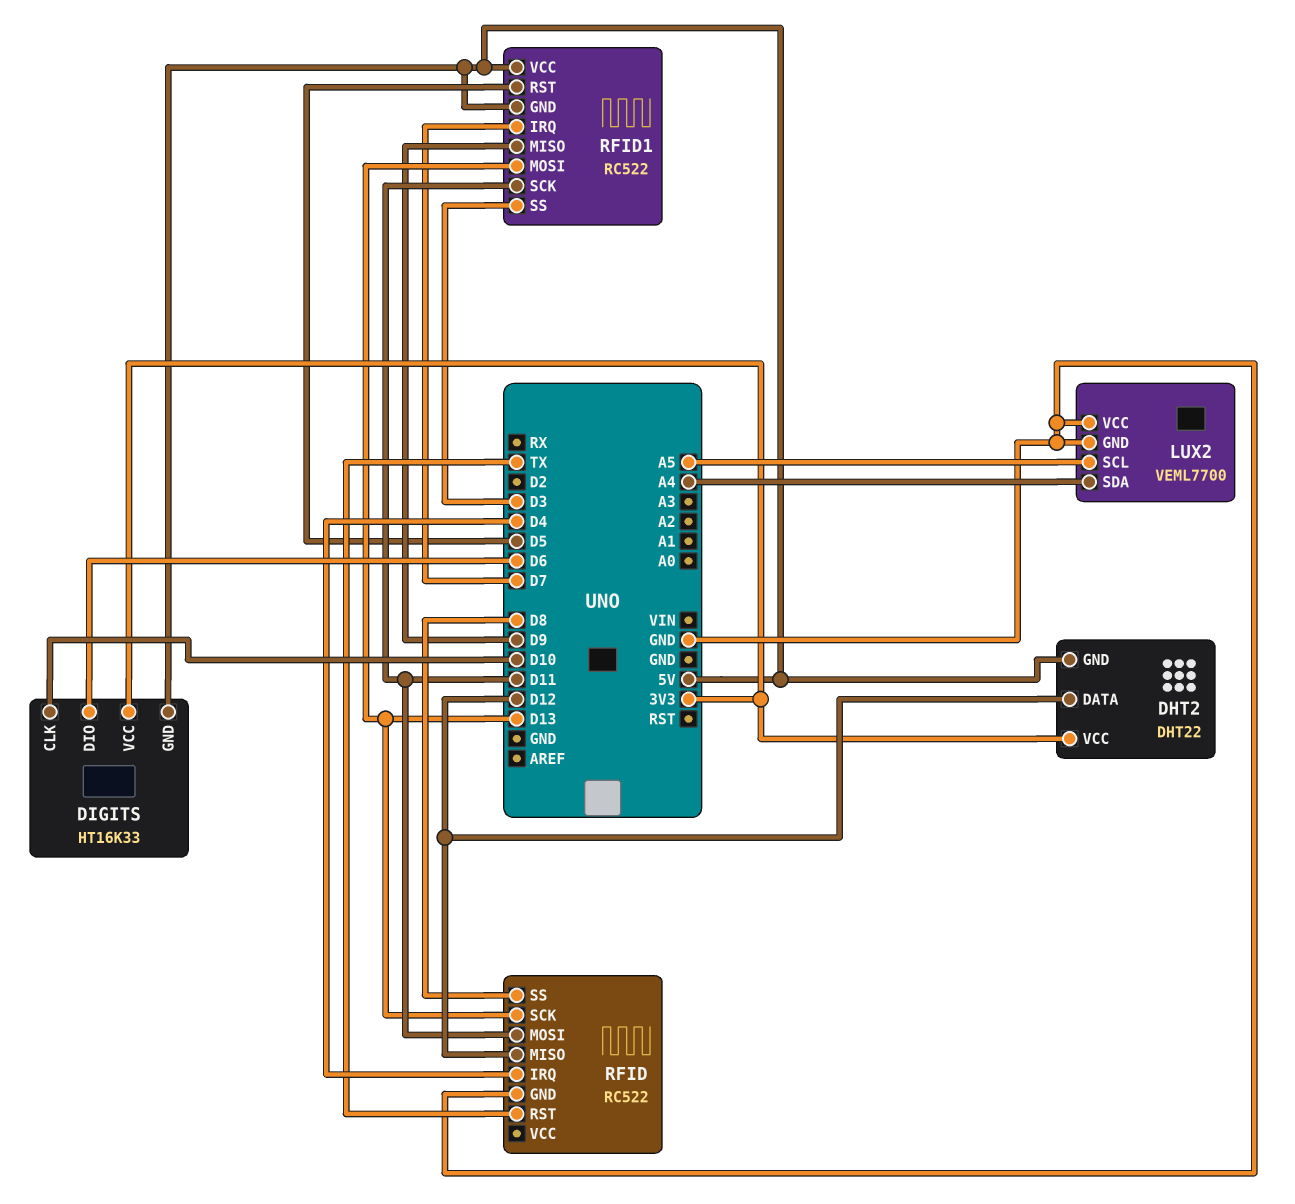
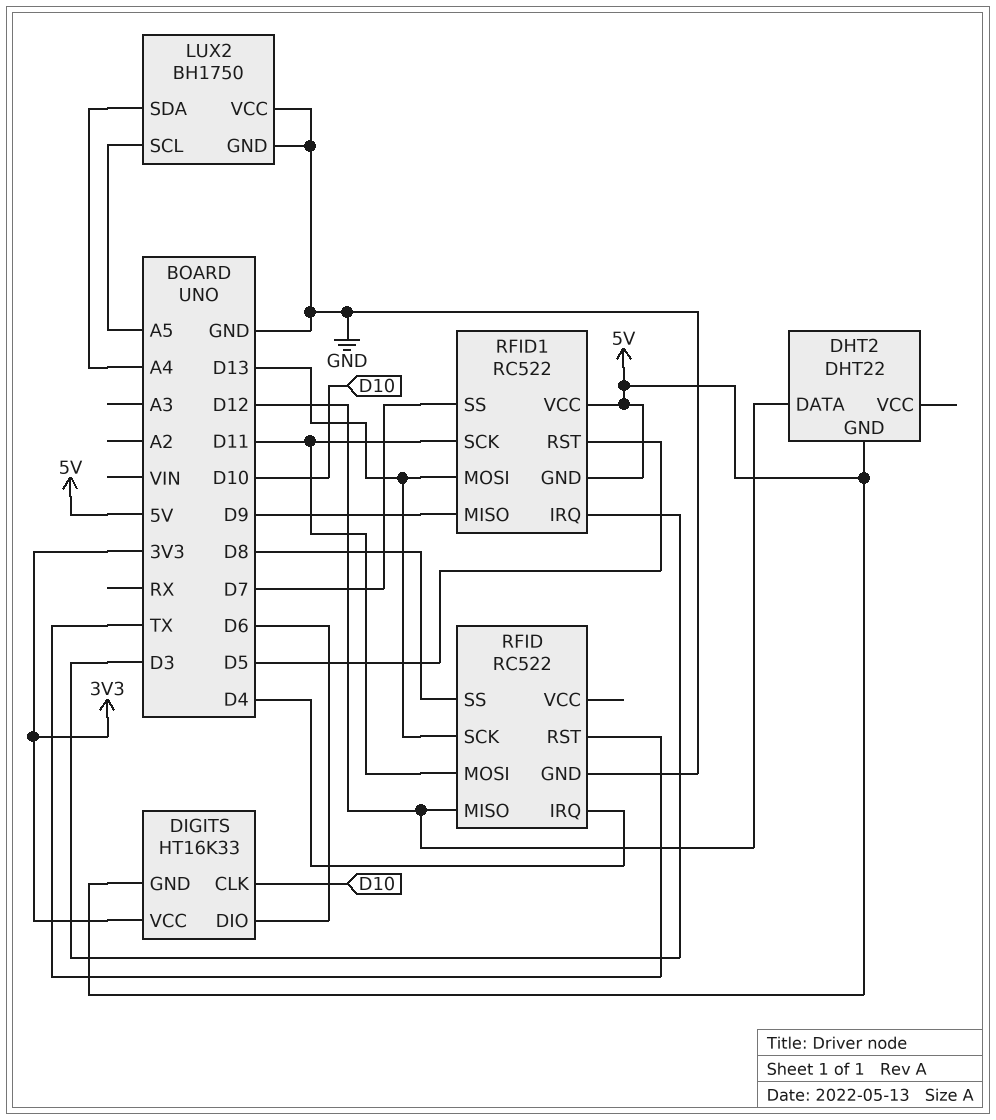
DHT2 pin VCC: 3V3 -> none
LUX2: VEML7700 -> BH1750
RFID1 pin IRQ: D7 -> D3
RFID1 pin SS: D3 -> D7

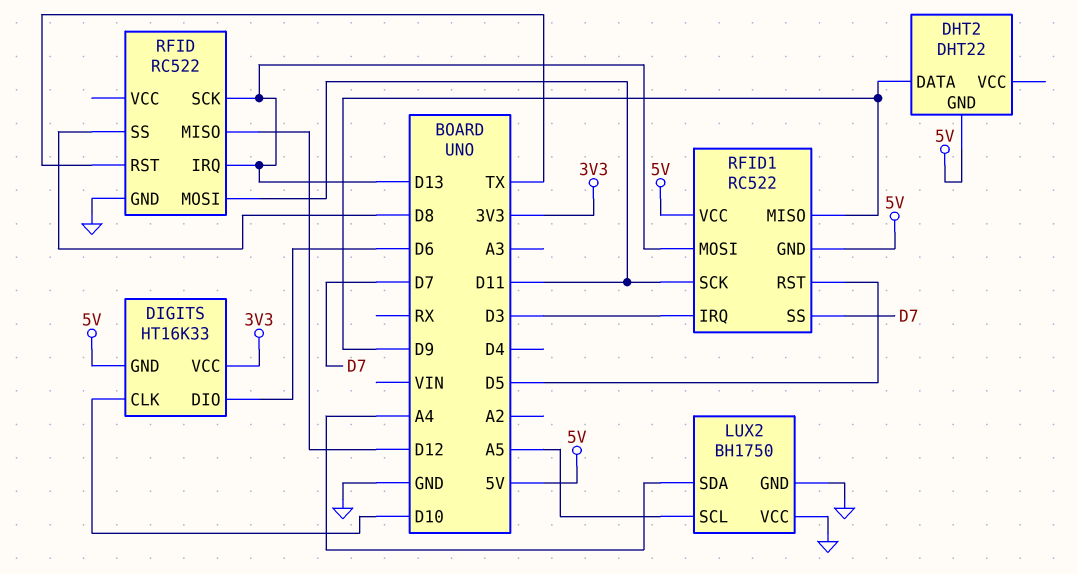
DHT2 pin DATA: D12 -> D9
RFID pin IRQ: D4 -> D13

